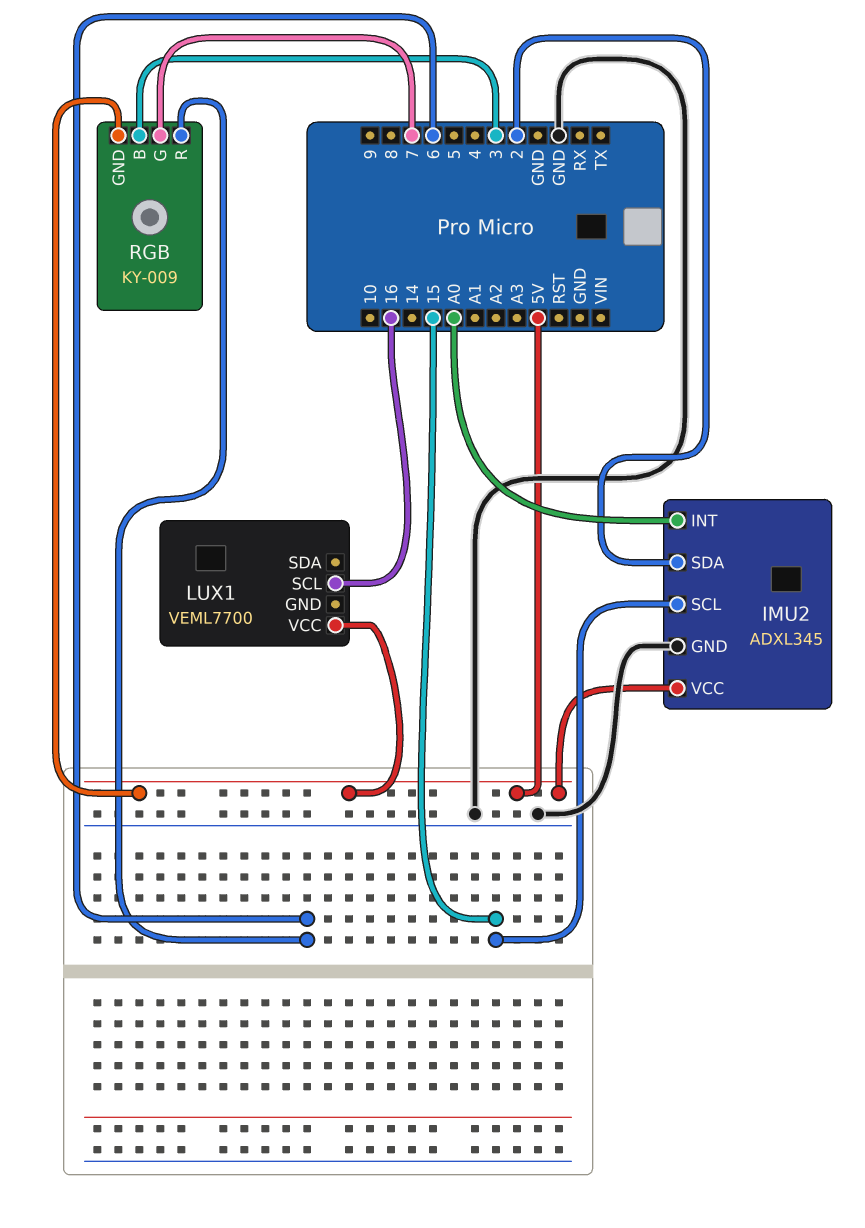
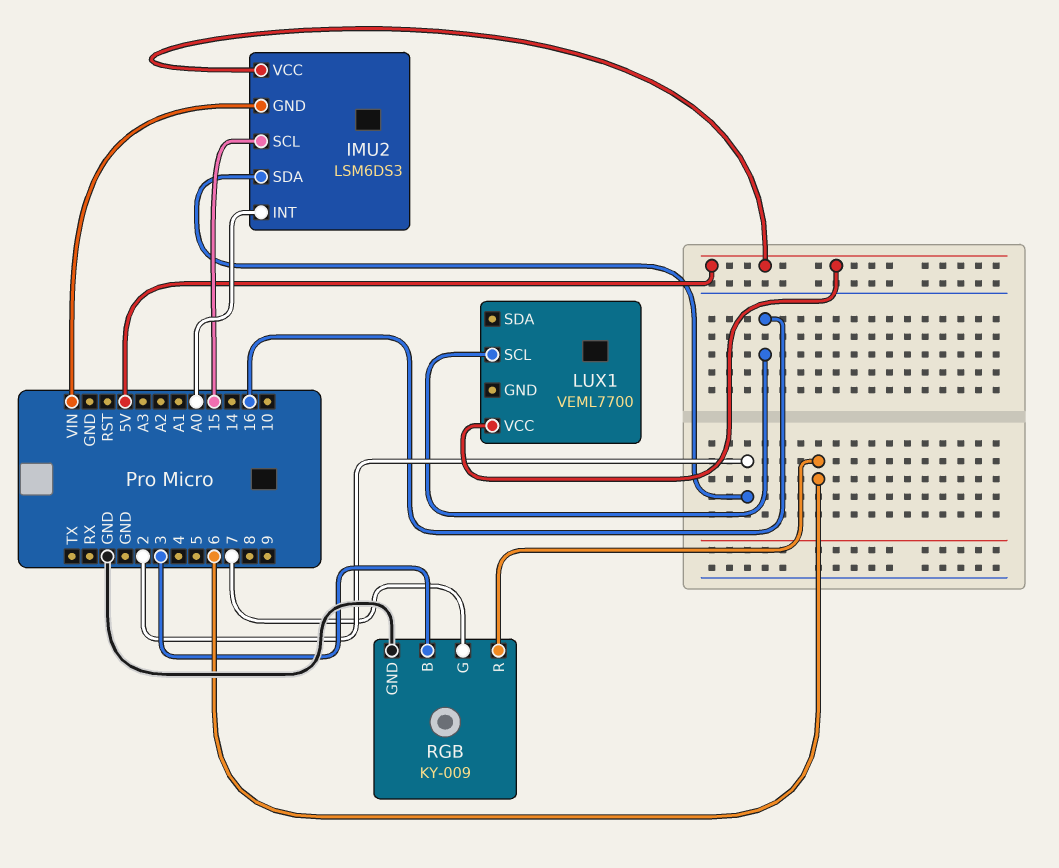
IMU2: ADXL345 -> LSM6DS3
IMU2 pin GND: GND -> VIN
RGB pin GND: 5V -> GND

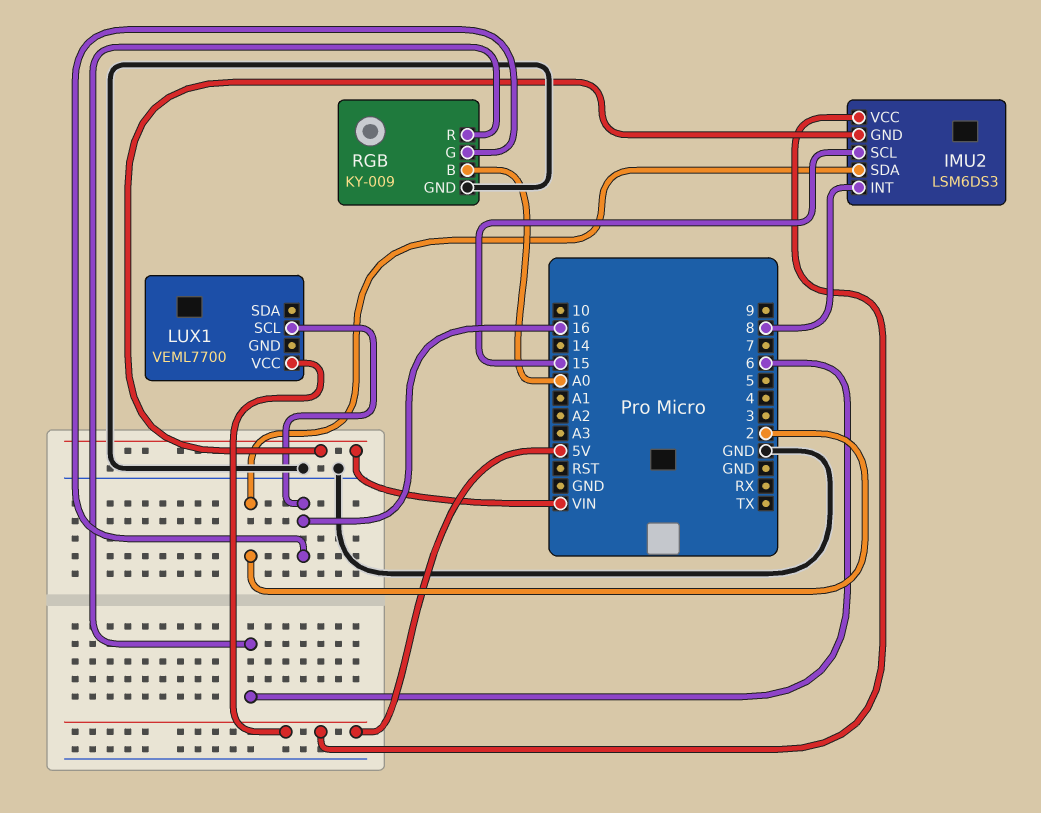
IMU2 pin INT: A0 -> 8
RGB pin B: 3 -> A0
RGB pin G: 7 -> 16

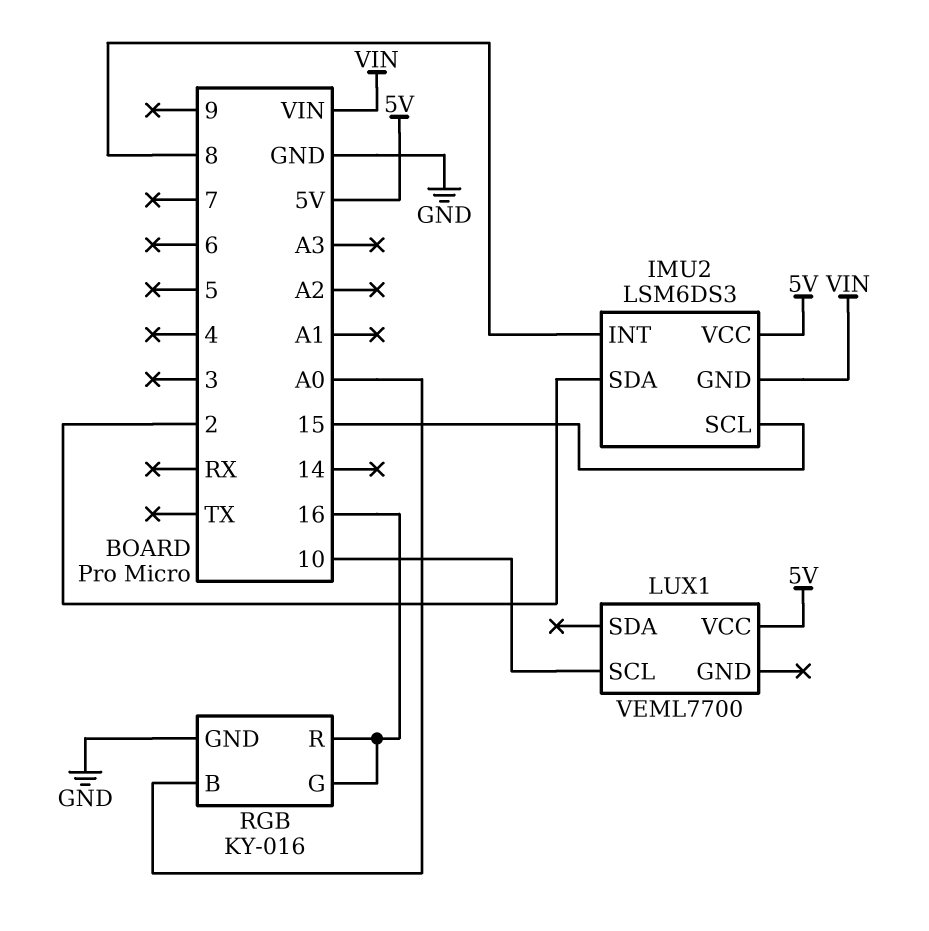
LUX1 pin SCL: 16 -> 10
RGB: KY-009 -> KY-016
RGB pin R: 6 -> 16

